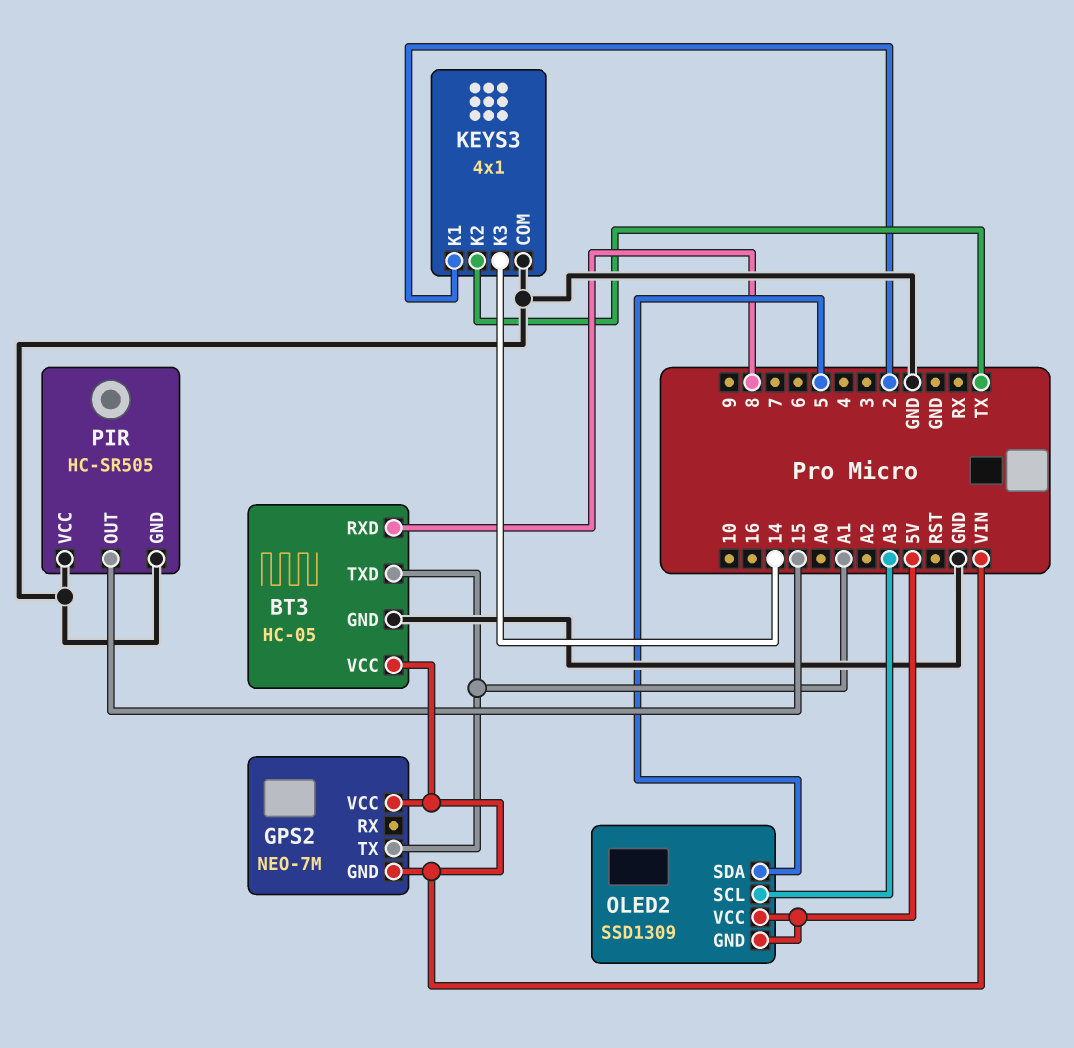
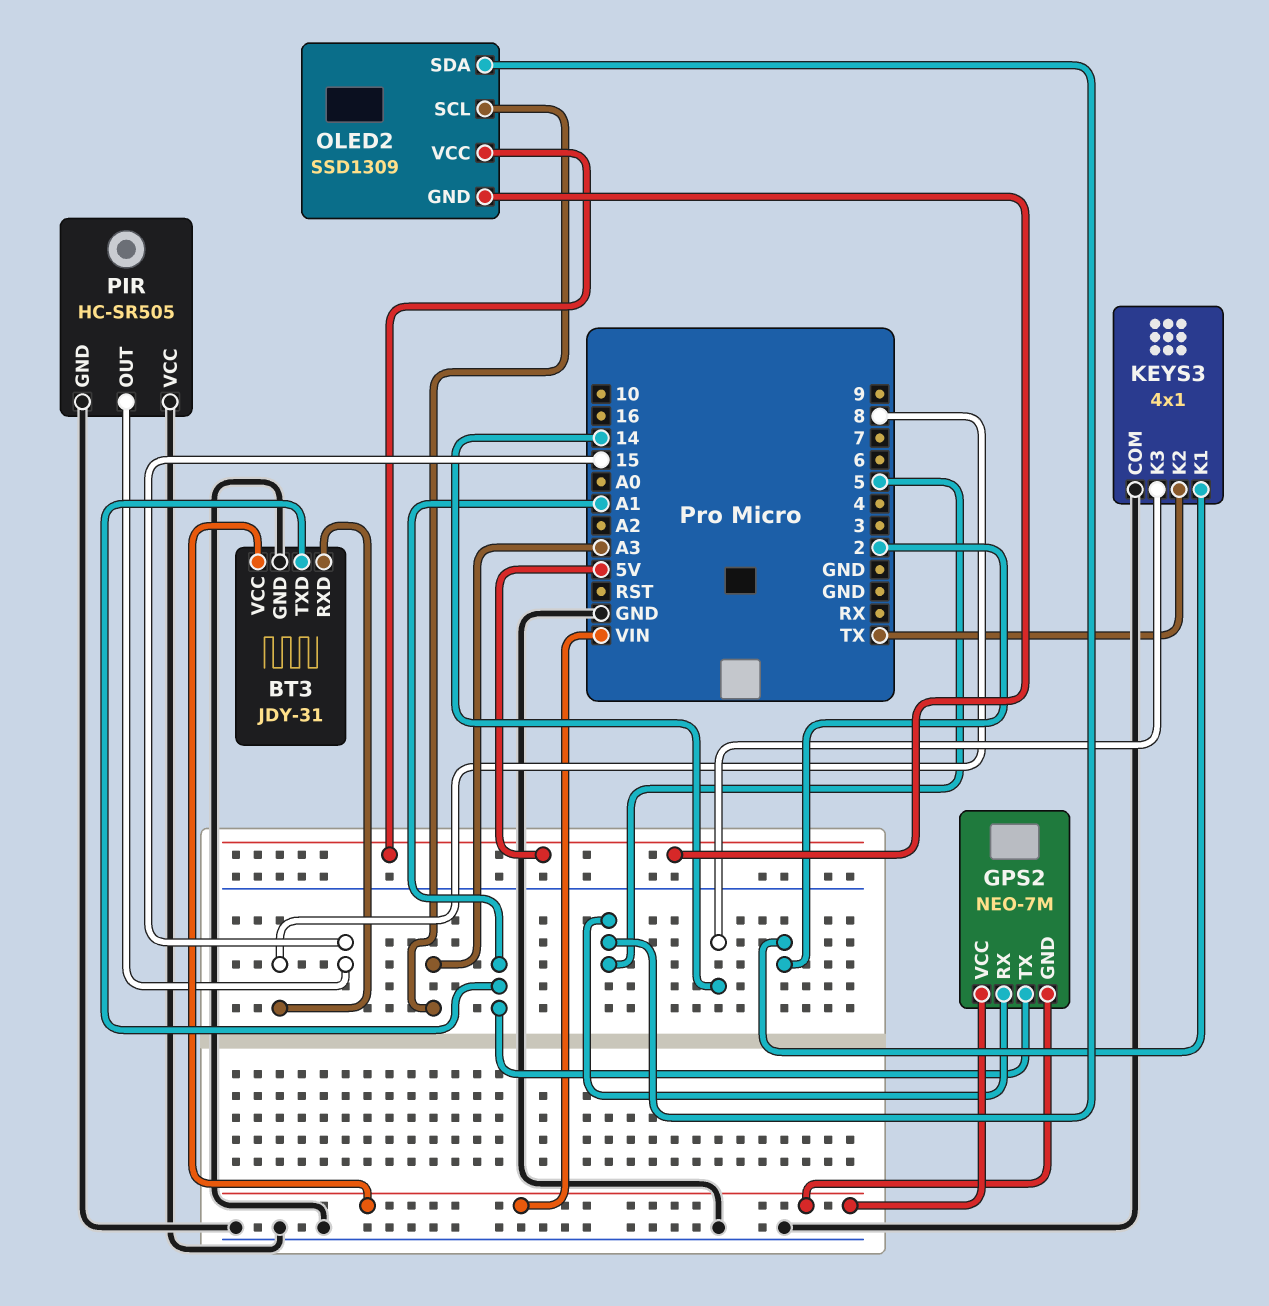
BT3: HC-05 -> JDY-31
GPS2 pin RX: none -> 5

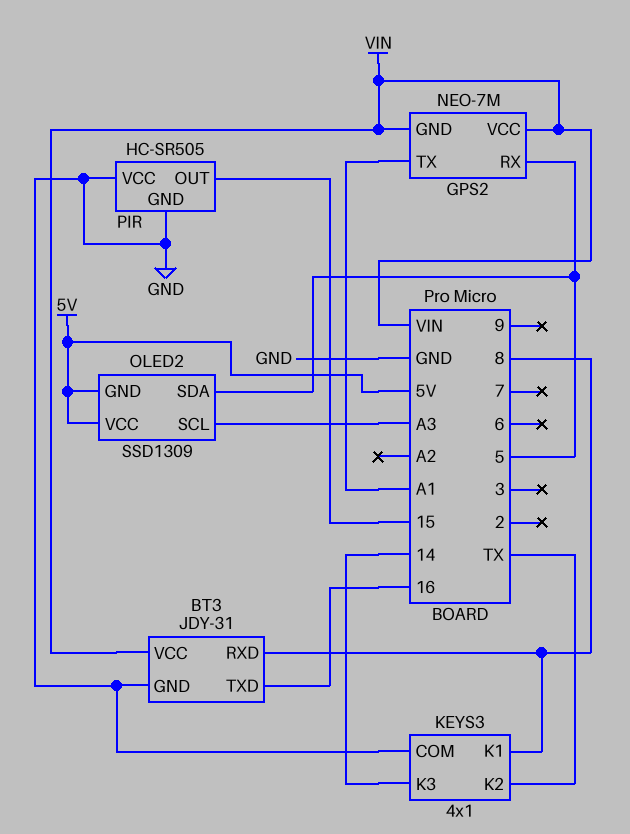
BT3 pin TXD: A1 -> 16
KEYS3 pin K1: 2 -> 8

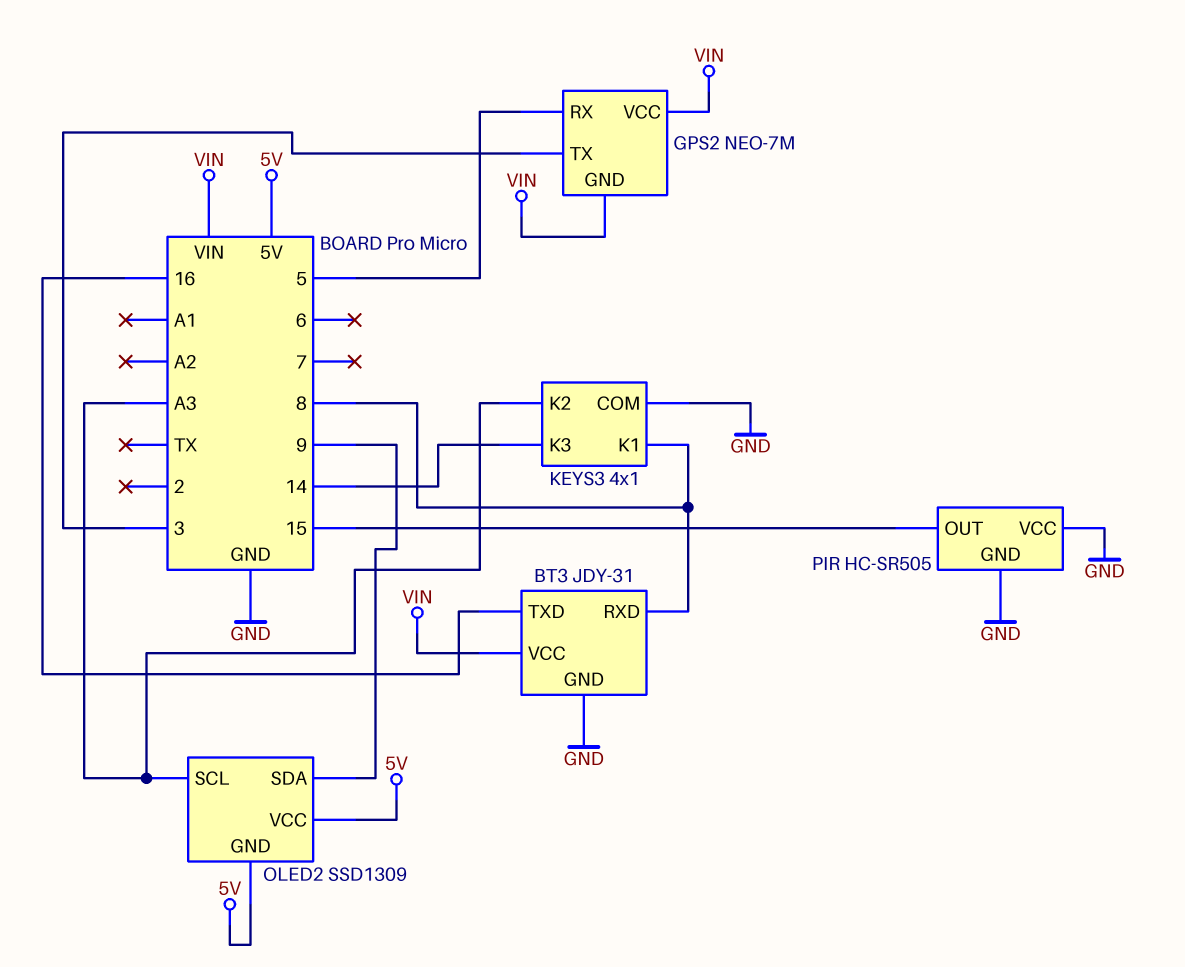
GPS2 pin TX: A1 -> 3
KEYS3 pin K2: TX -> A3
OLED2 pin SDA: 5 -> 9

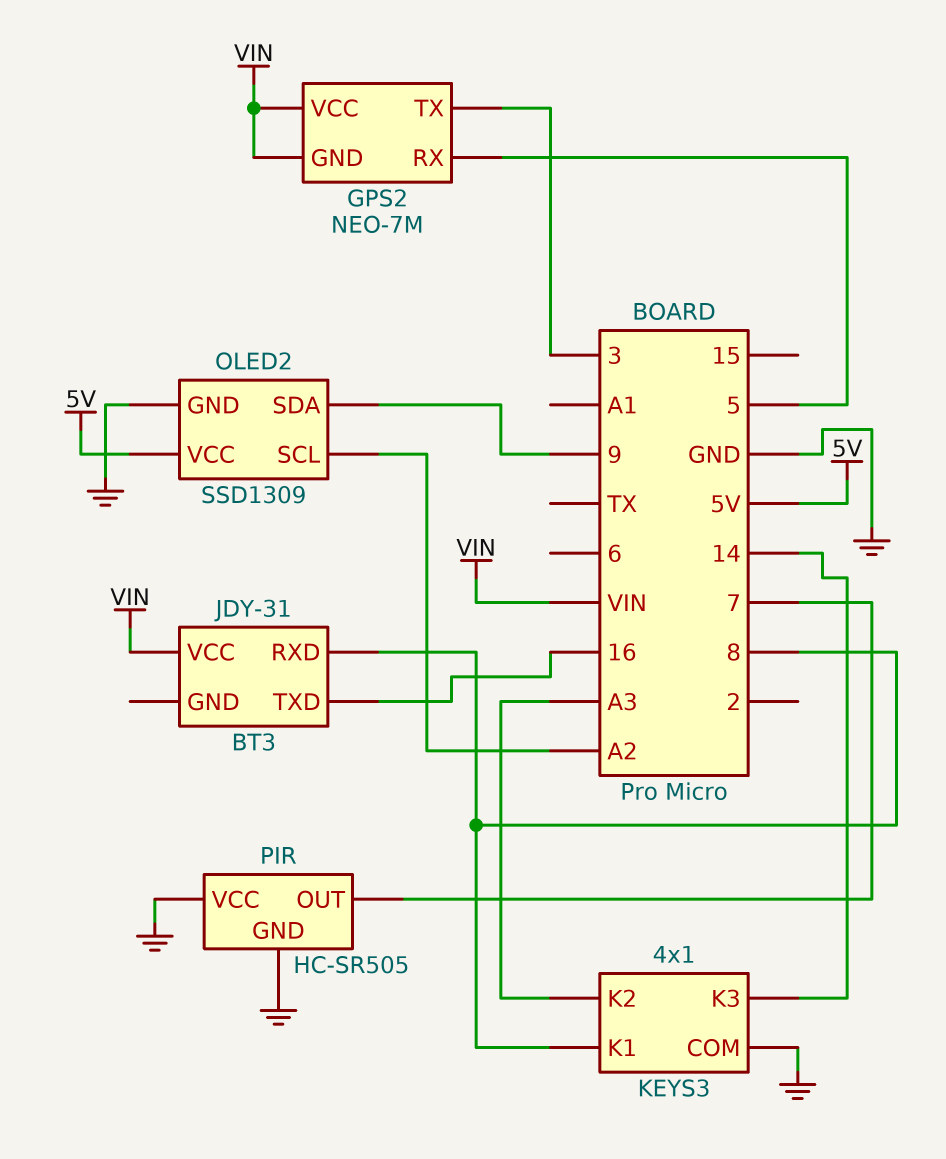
BT3 pin GND: GND -> none
OLED2 pin GND: 5V -> GND
OLED2 pin SCL: A3 -> A2
PIR pin OUT: 15 -> 7

